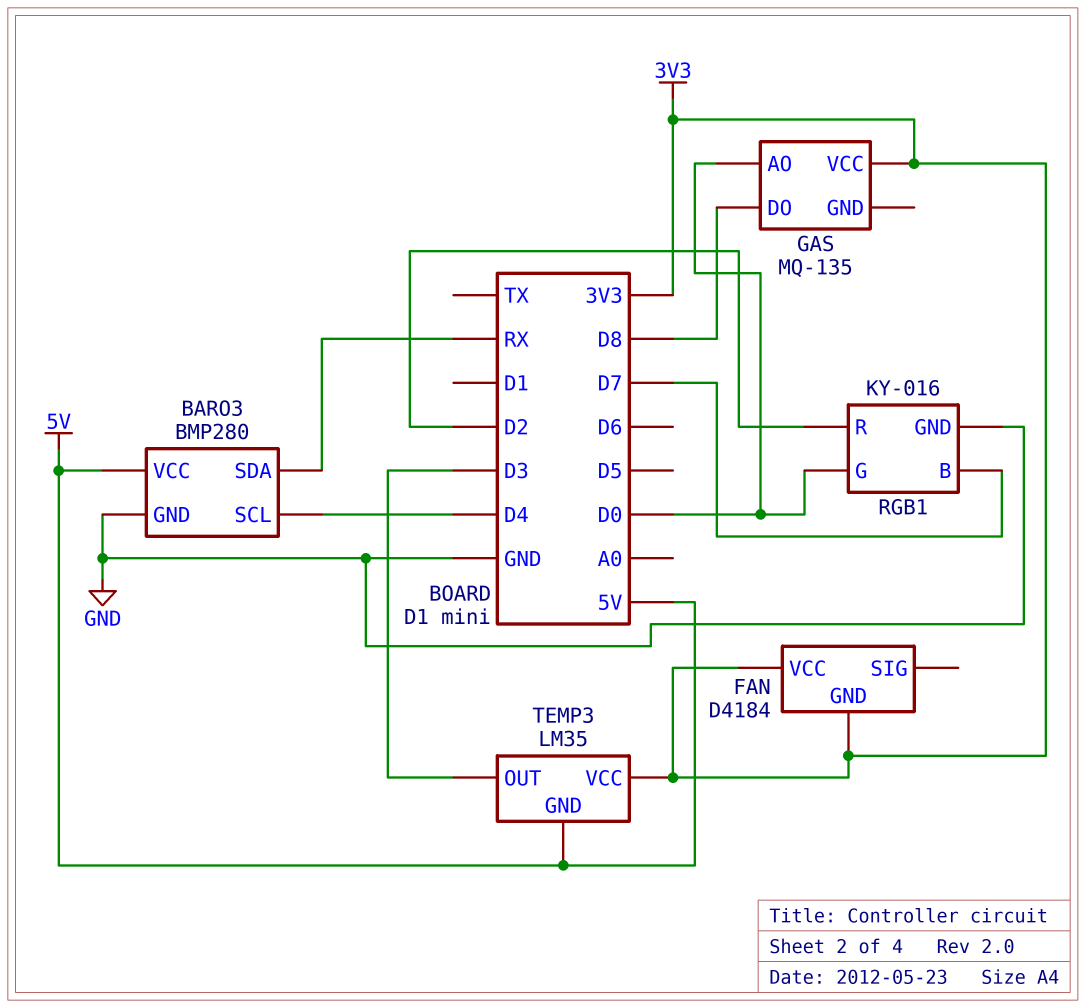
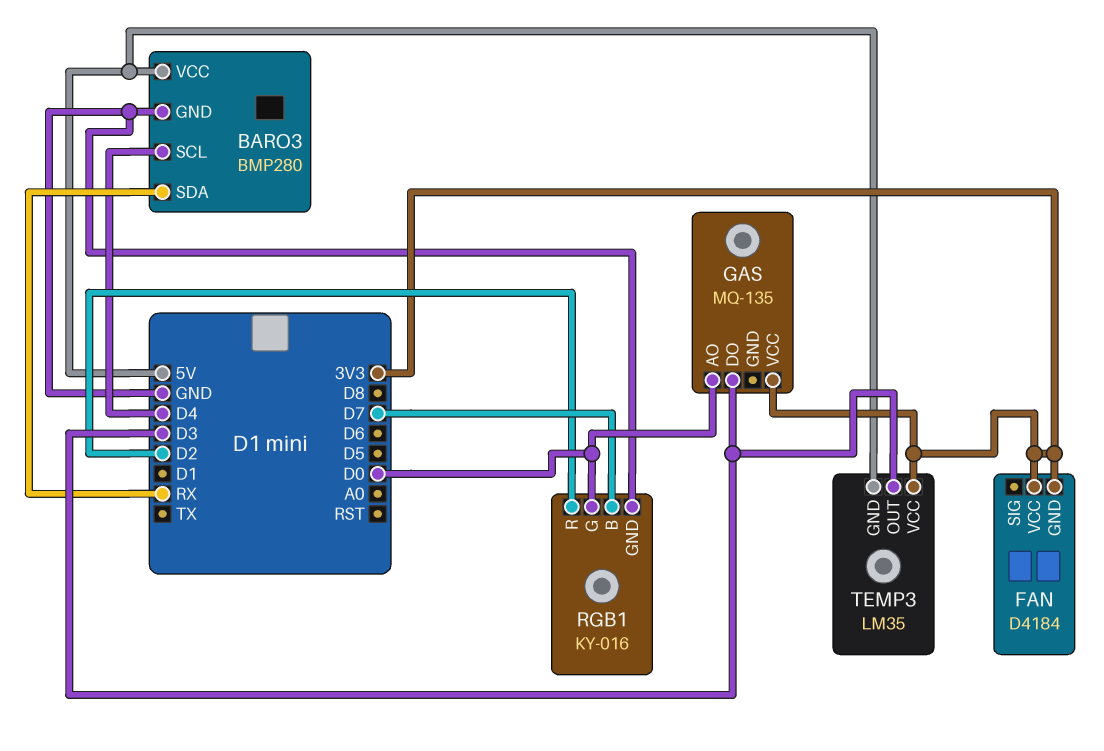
GAS pin DO: D8 -> D3

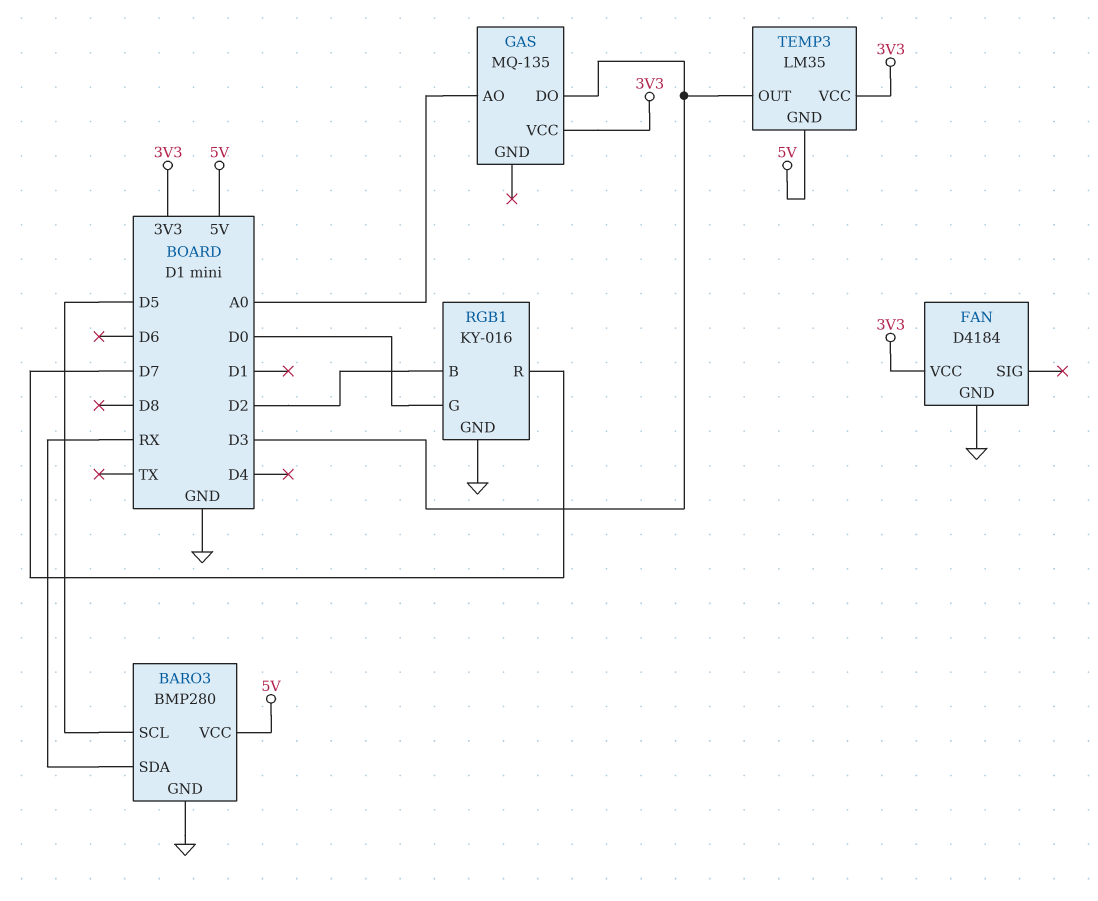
BARO3 pin SCL: D4 -> D5
FAN pin GND: 3V3 -> GND
GAS pin AO: D0 -> A0
RGB1 pin B: D7 -> D2
RGB1 pin R: D2 -> D7

